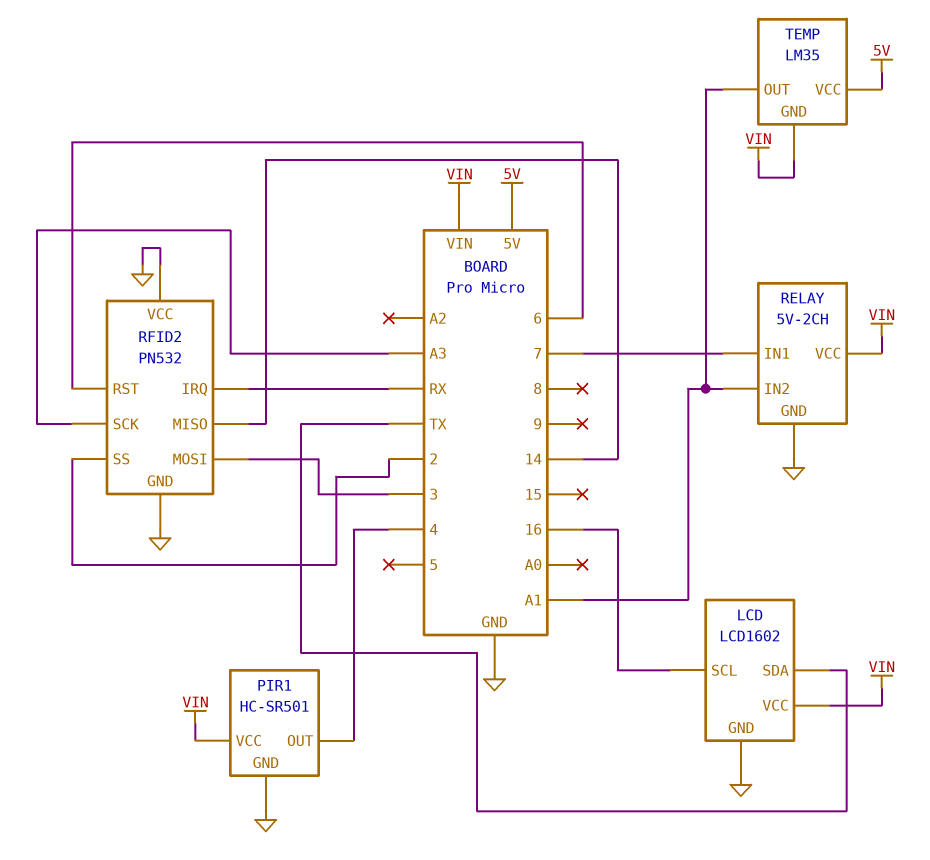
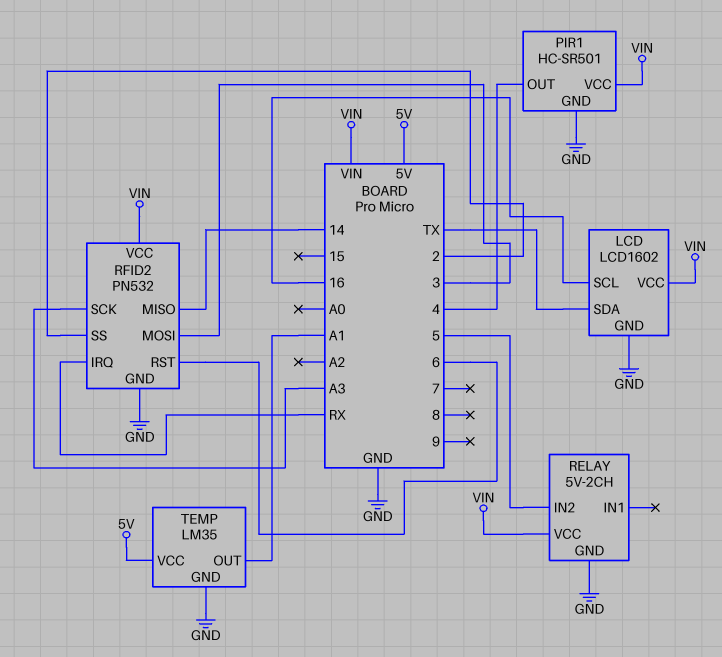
RELAY pin IN1: 7 -> none
RELAY pin IN2: A1 -> 5
RFID2 pin VCC: GND -> VIN
TEMP pin GND: VIN -> GND

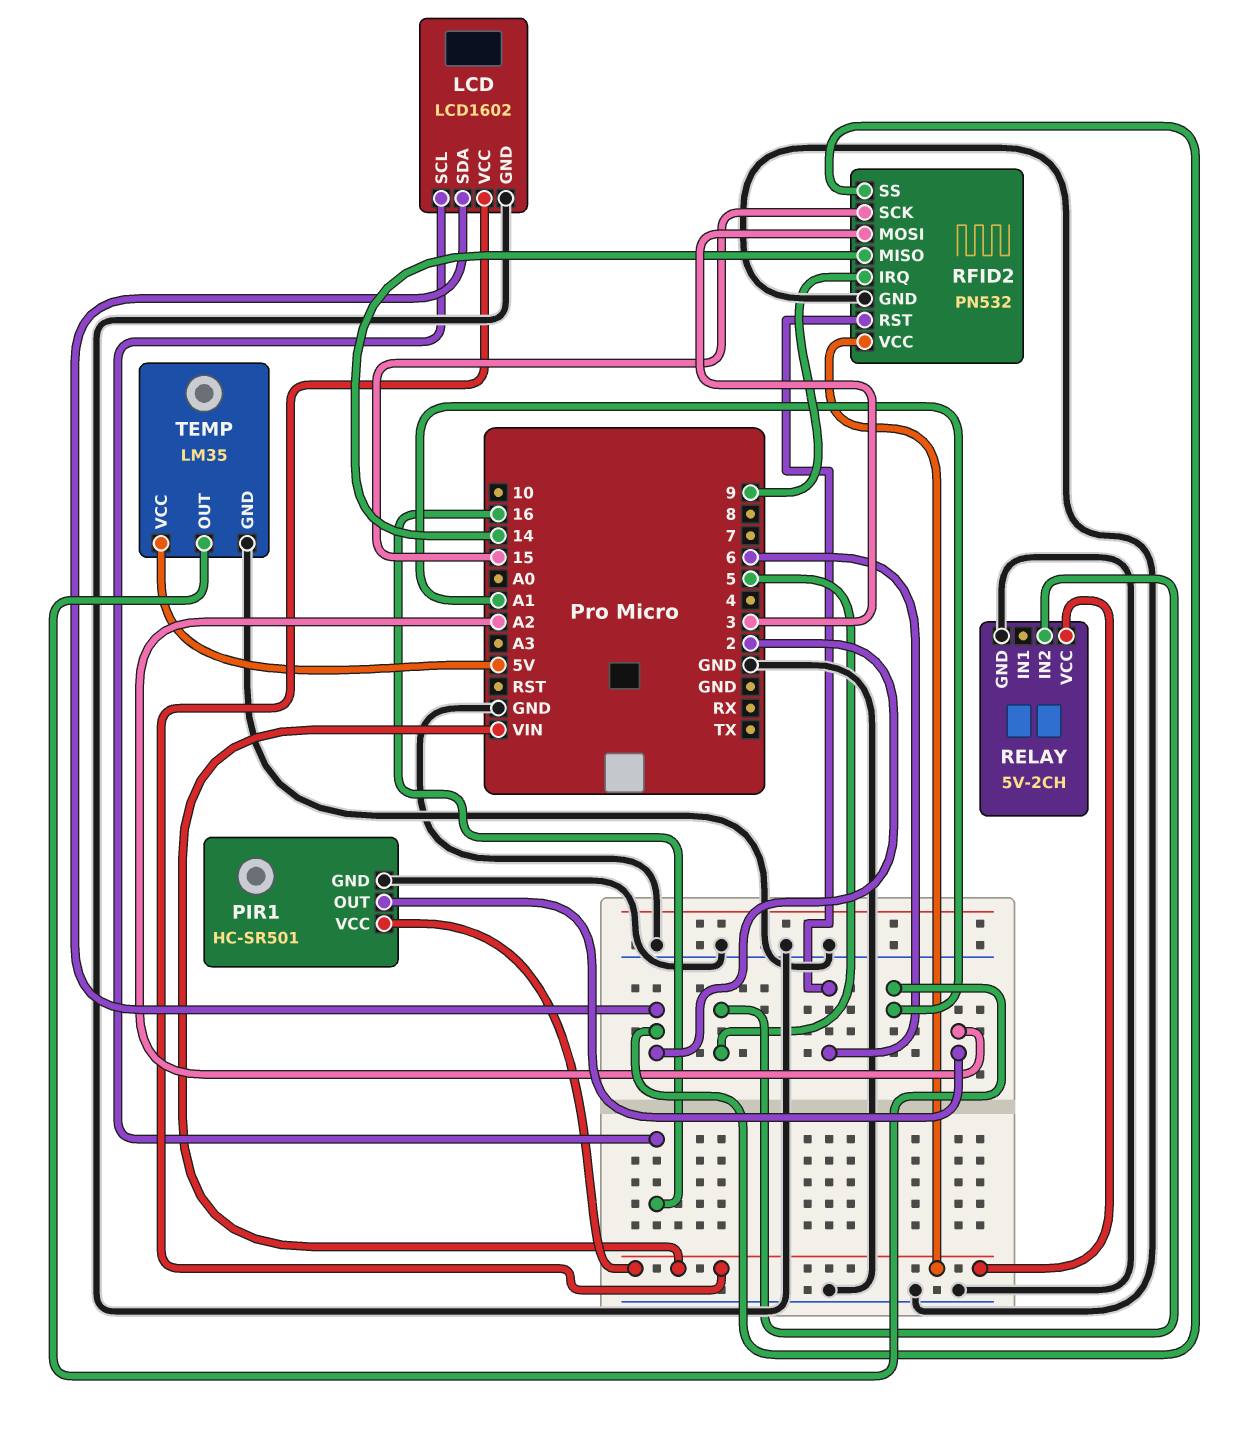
LCD pin SDA: TX -> 2
PIR1 pin OUT: 4 -> A2
RFID2 pin IRQ: RX -> 9
RFID2 pin SCK: A3 -> 15

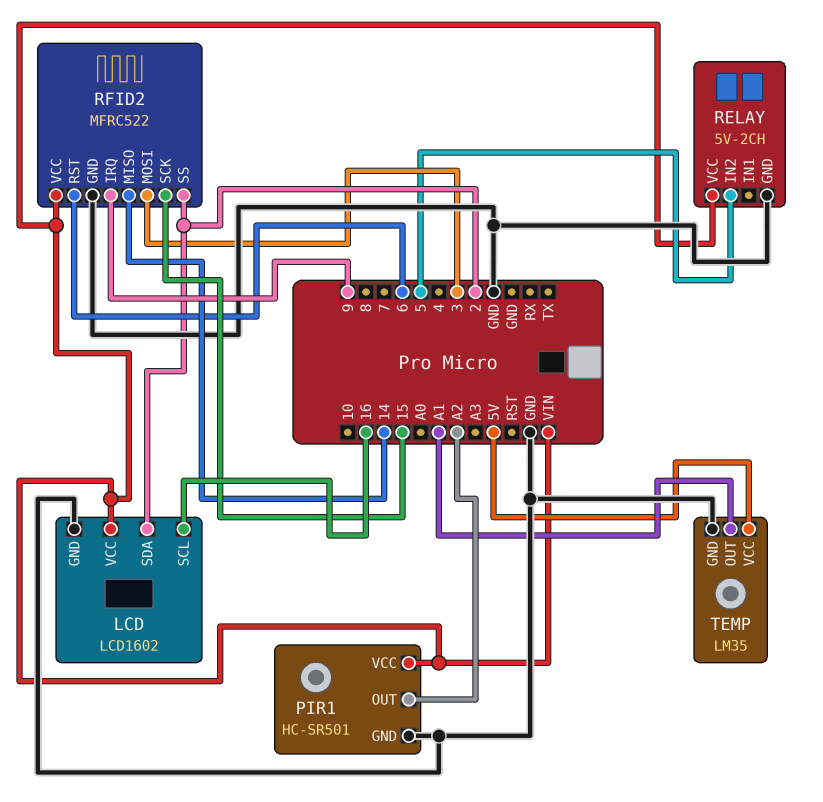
RFID2: PN532 -> MFRC522

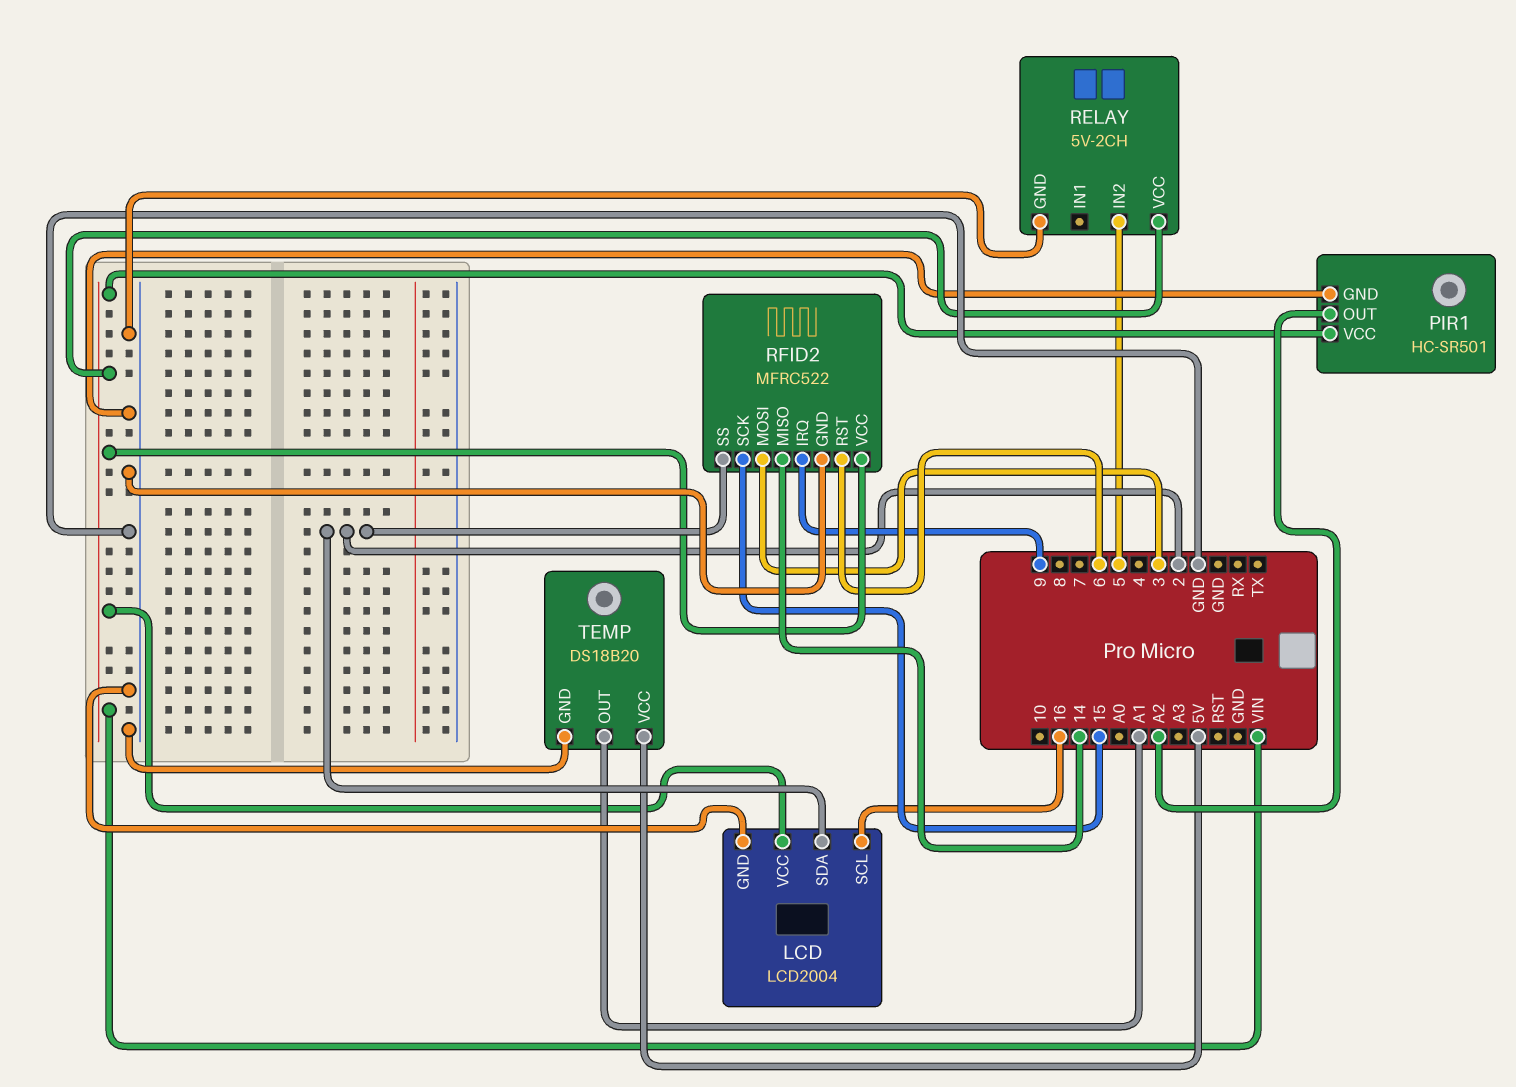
LCD: LCD1602 -> LCD2004
TEMP: LM35 -> DS18B20

